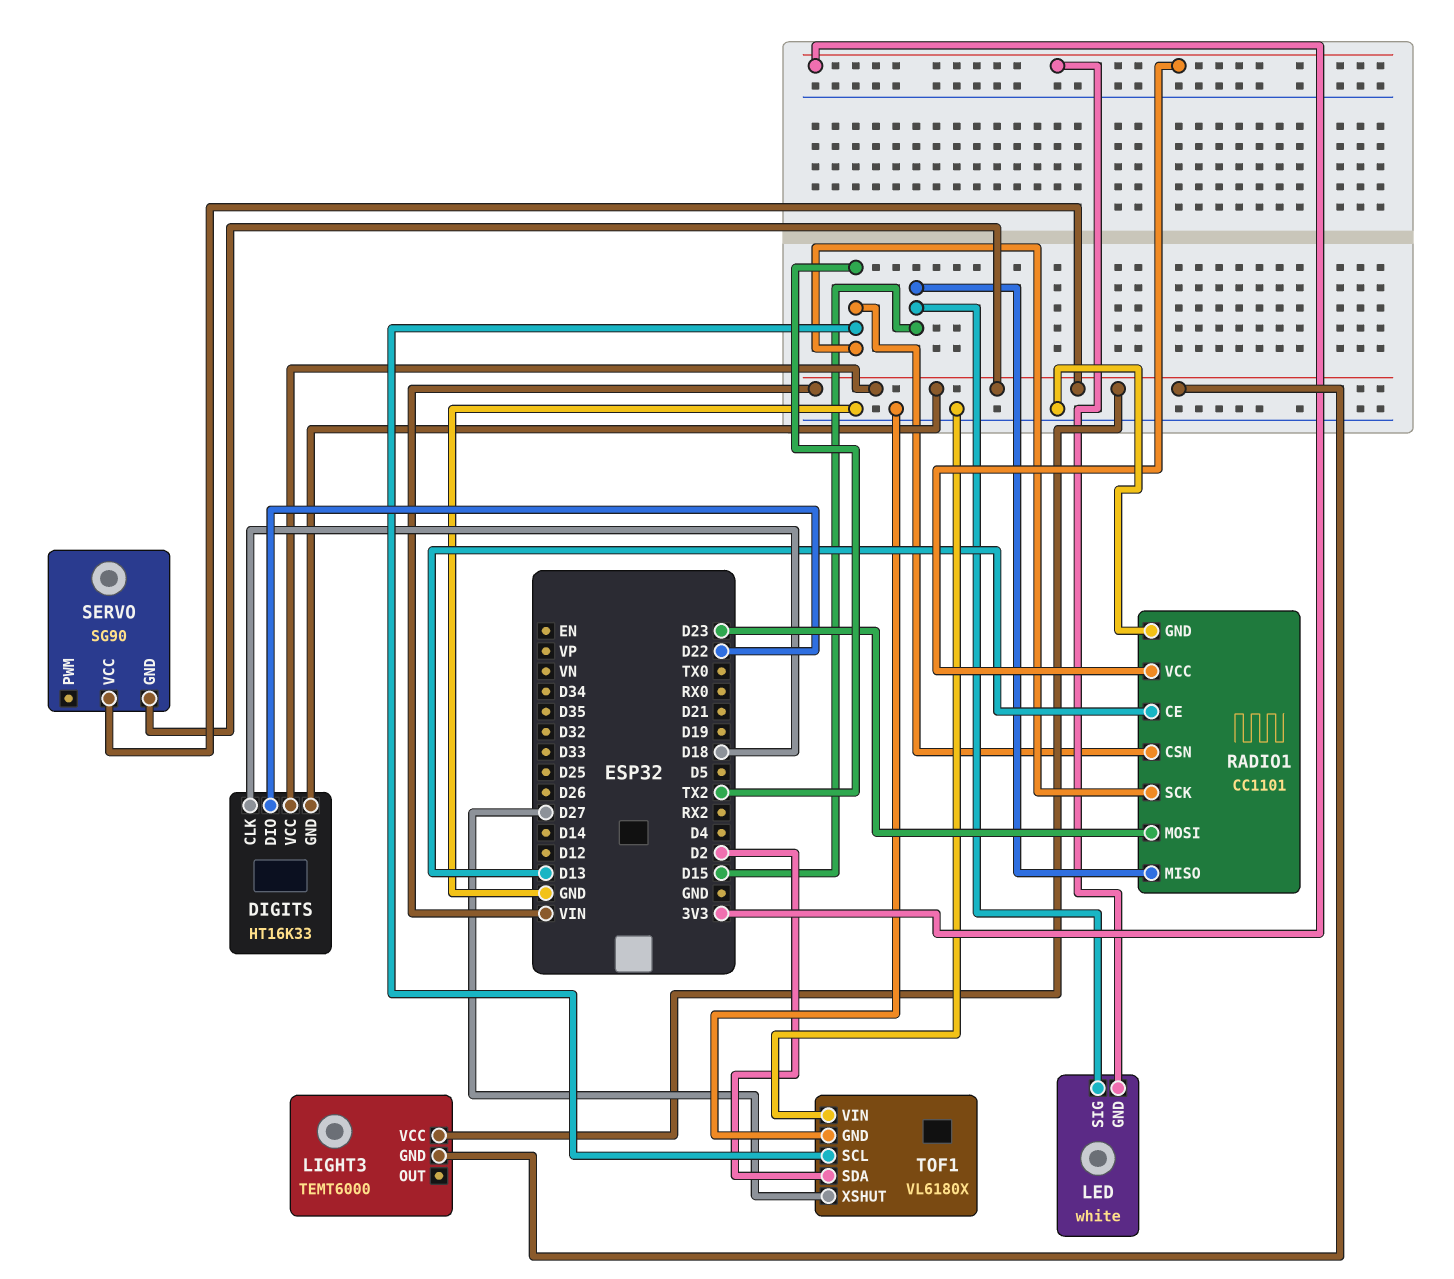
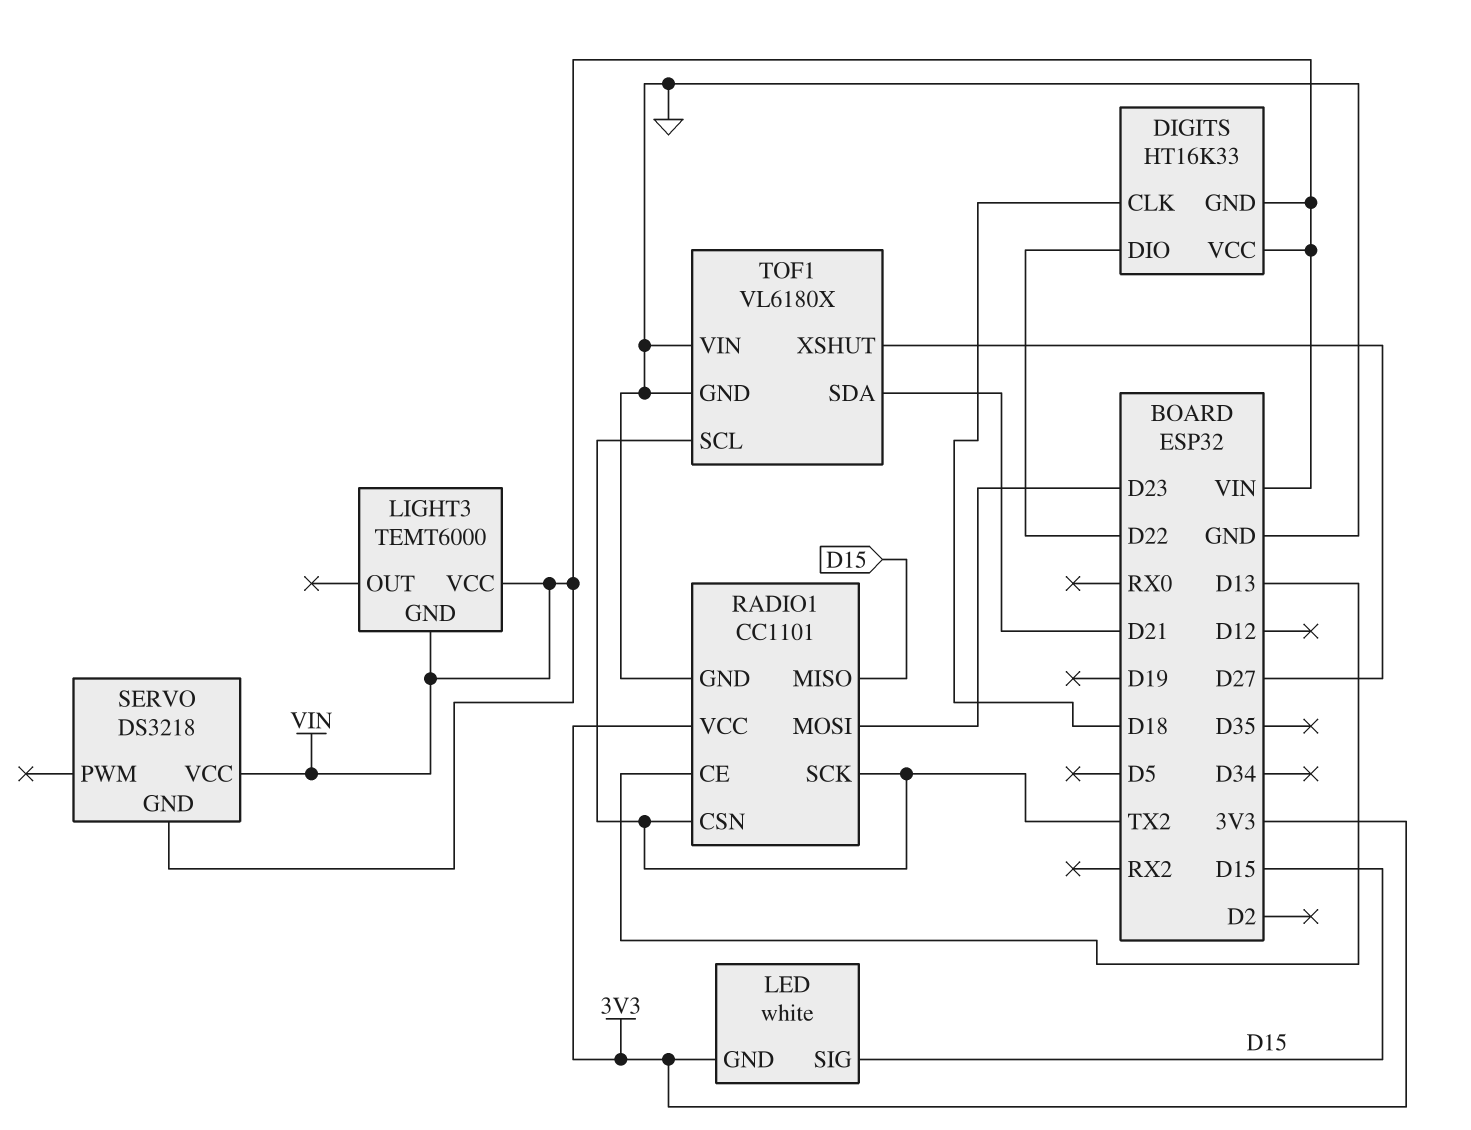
SERVO: SG90 -> DS3218
TOF1 pin SDA: D2 -> D21

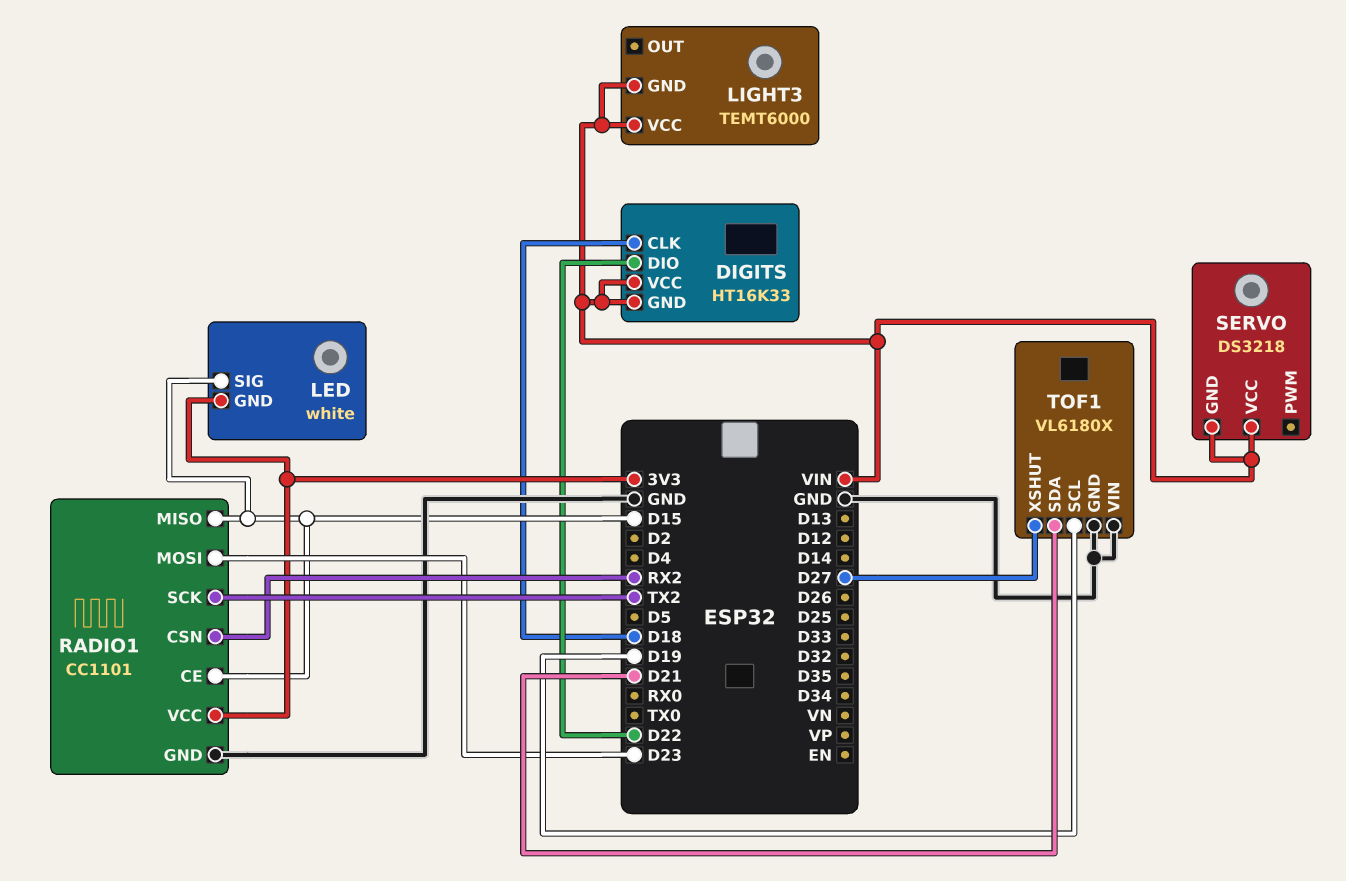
RADIO1 pin CE: D13 -> D15
RADIO1 pin CSN: TX2 -> RX2
TOF1 pin SCL: TX2 -> D19

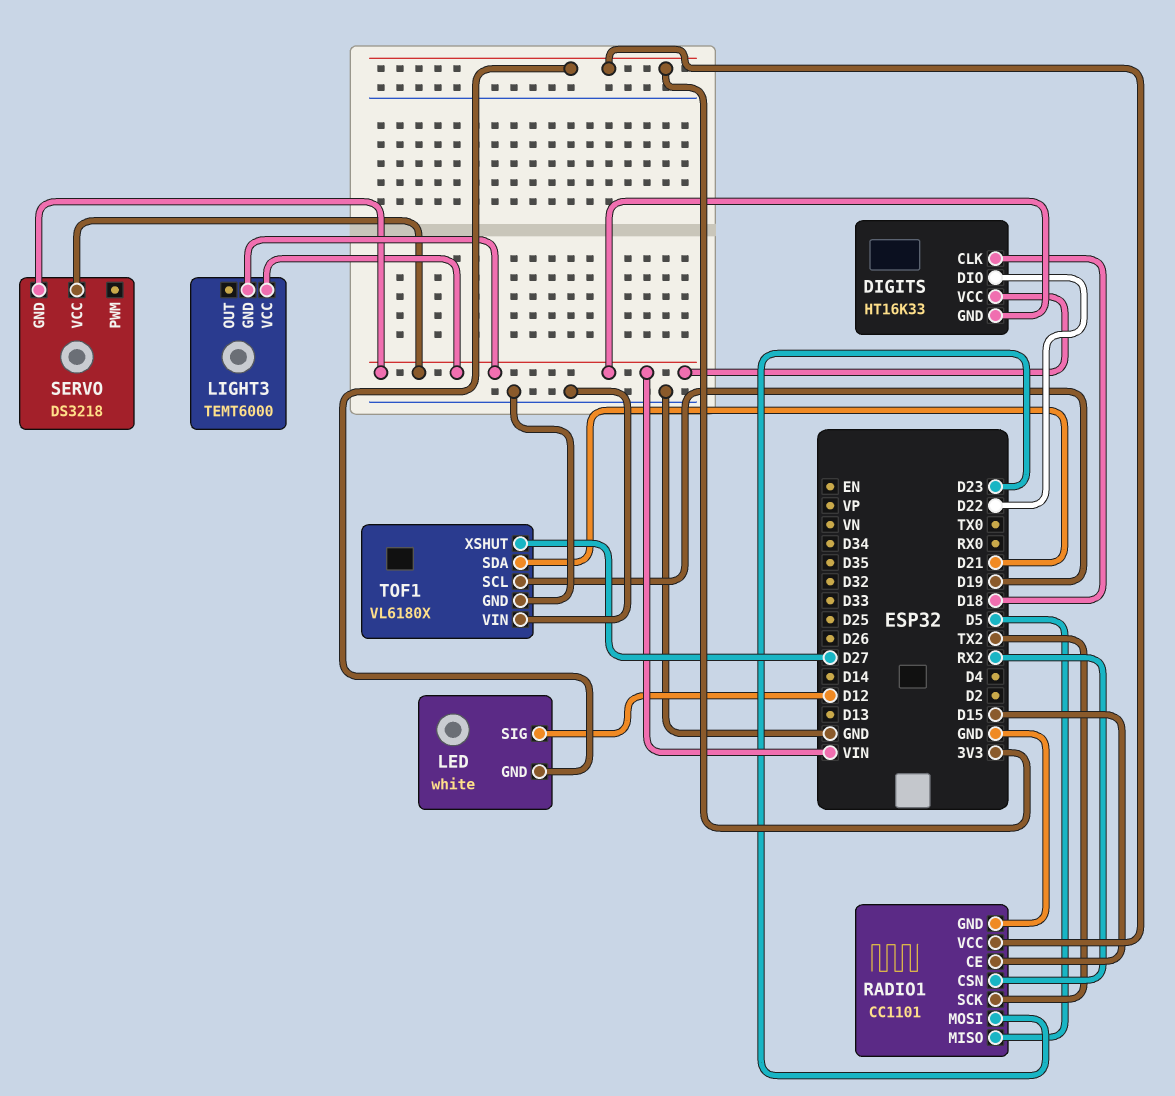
LED pin SIG: D15 -> D12
RADIO1 pin MISO: D15 -> D5

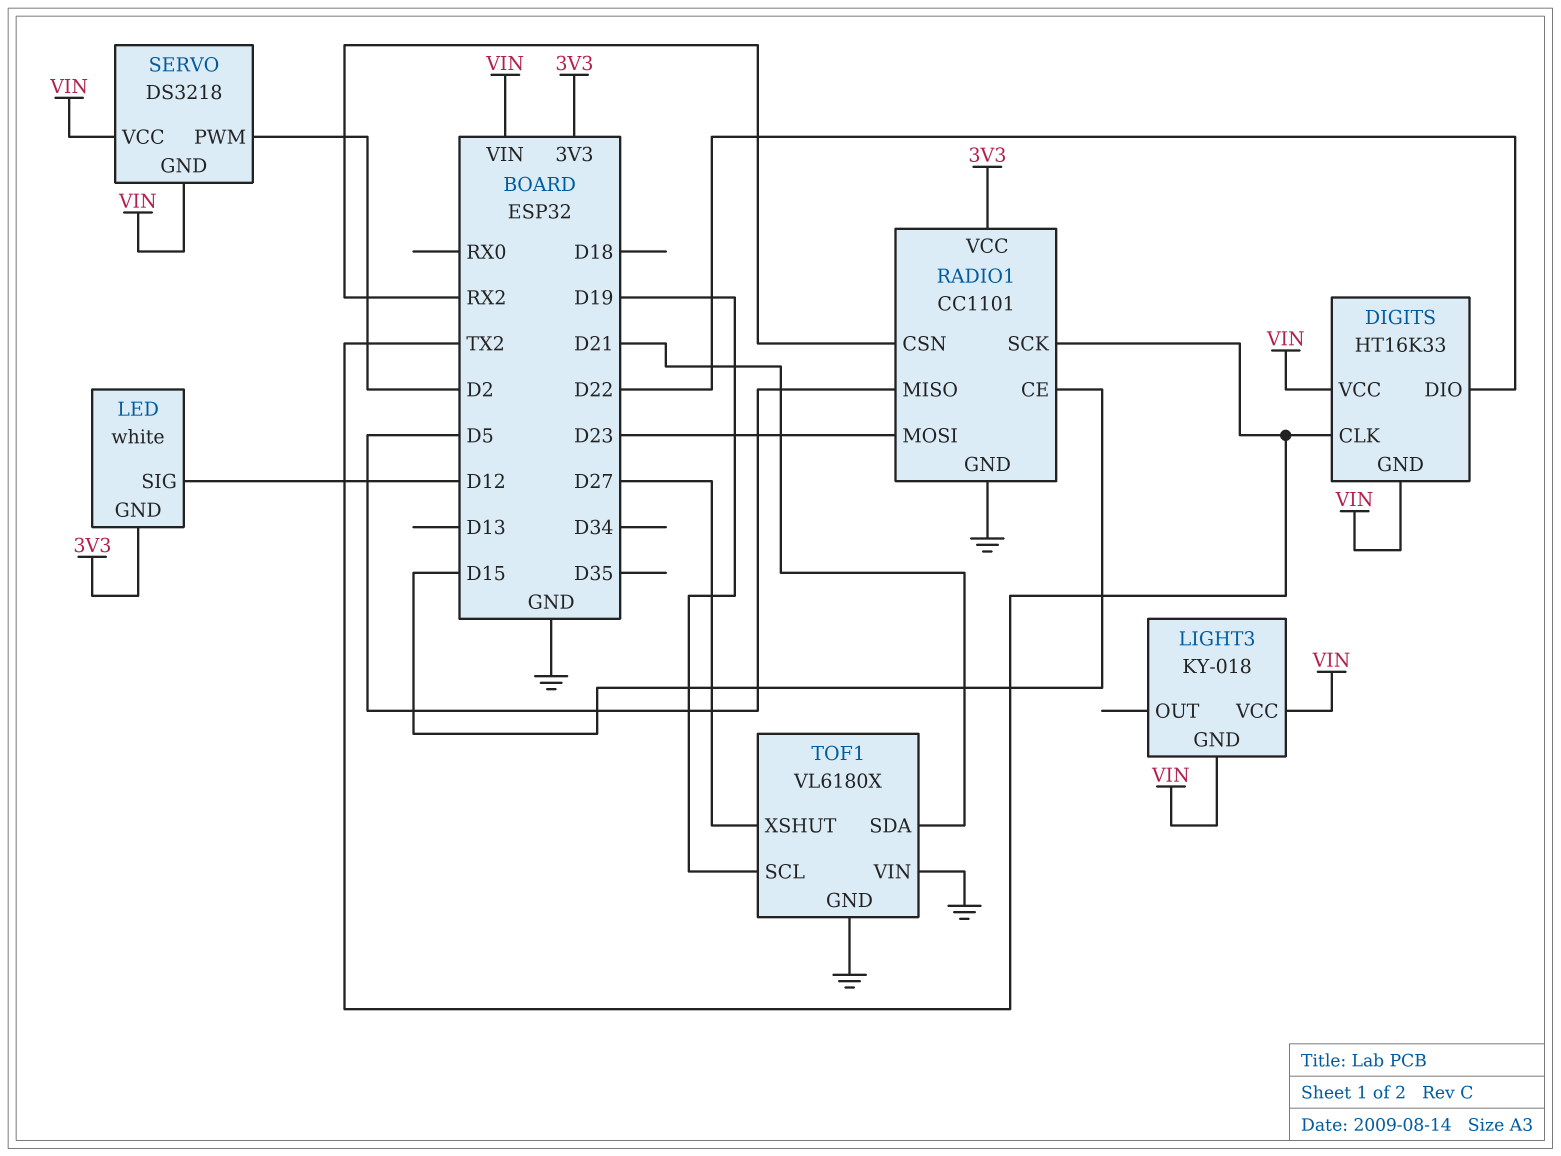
DIGITS pin CLK: D18 -> TX2
LIGHT3: TEMT6000 -> KY-018
SERVO pin PWM: none -> D2

